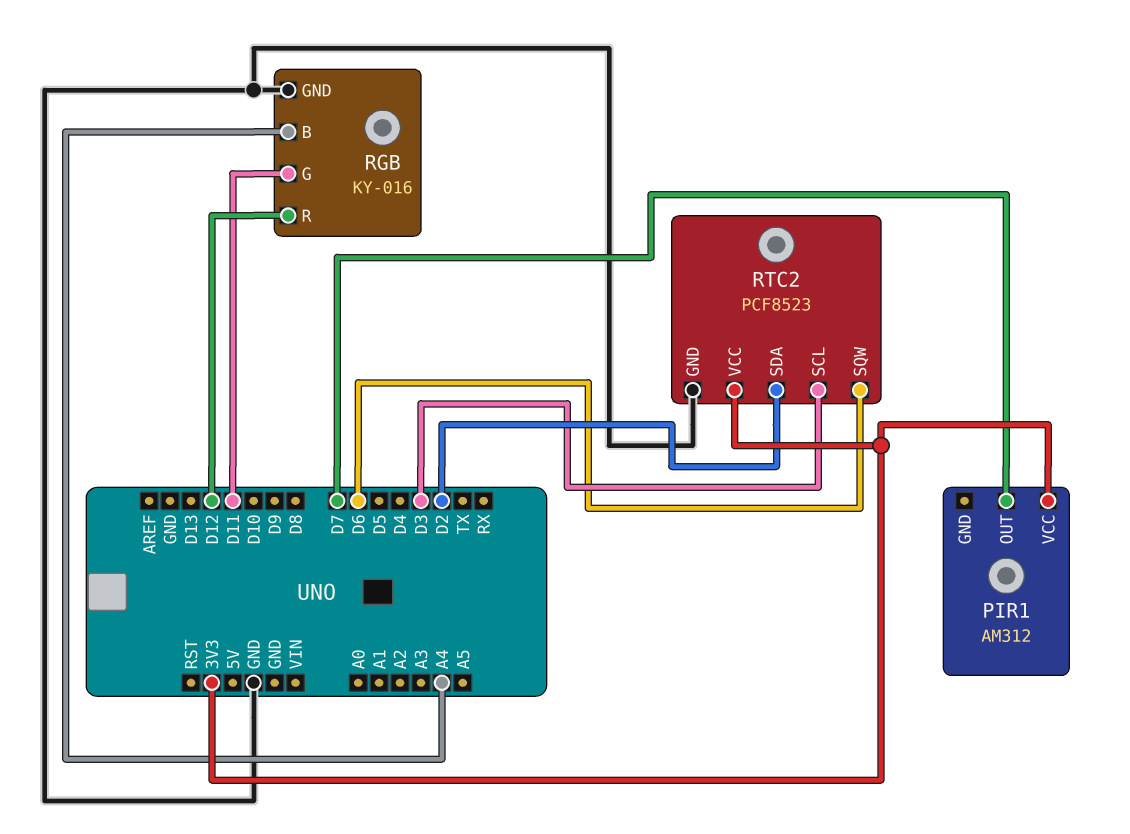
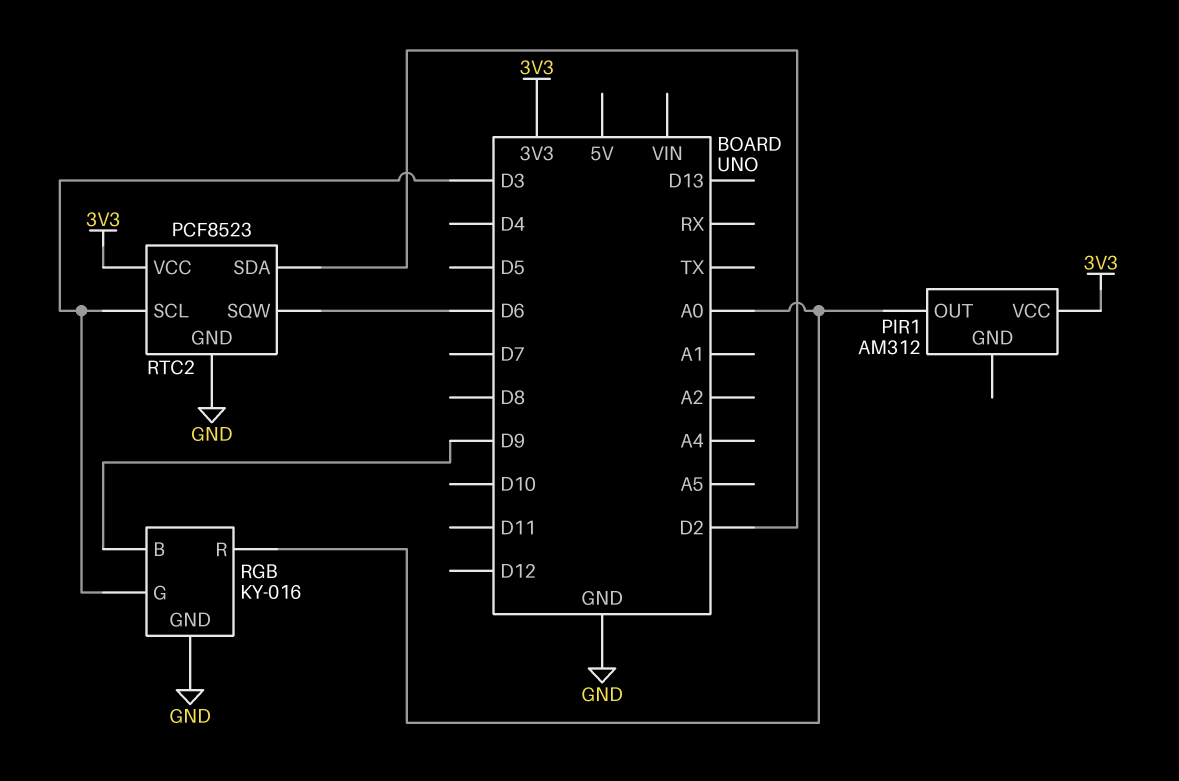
PIR1 pin OUT: D7 -> A0
RGB pin B: A4 -> D9
RGB pin G: D11 -> D3
RGB pin R: D12 -> A0

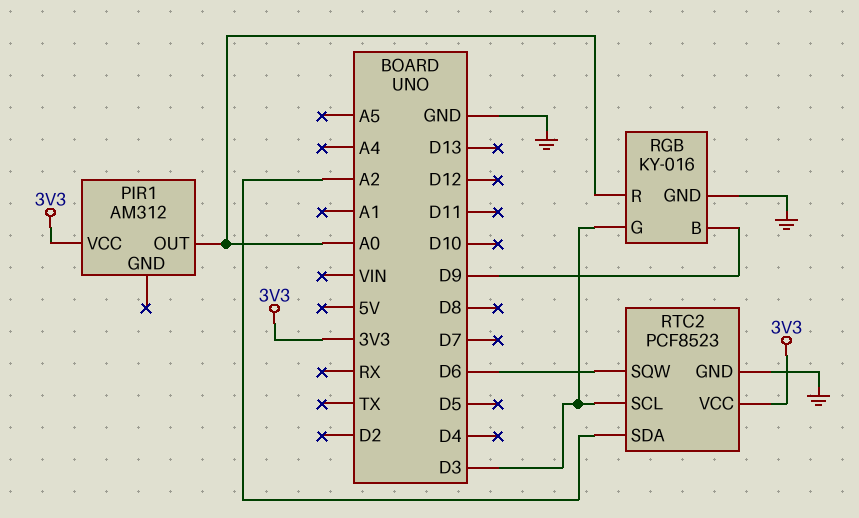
RTC2 pin SDA: D2 -> A2

